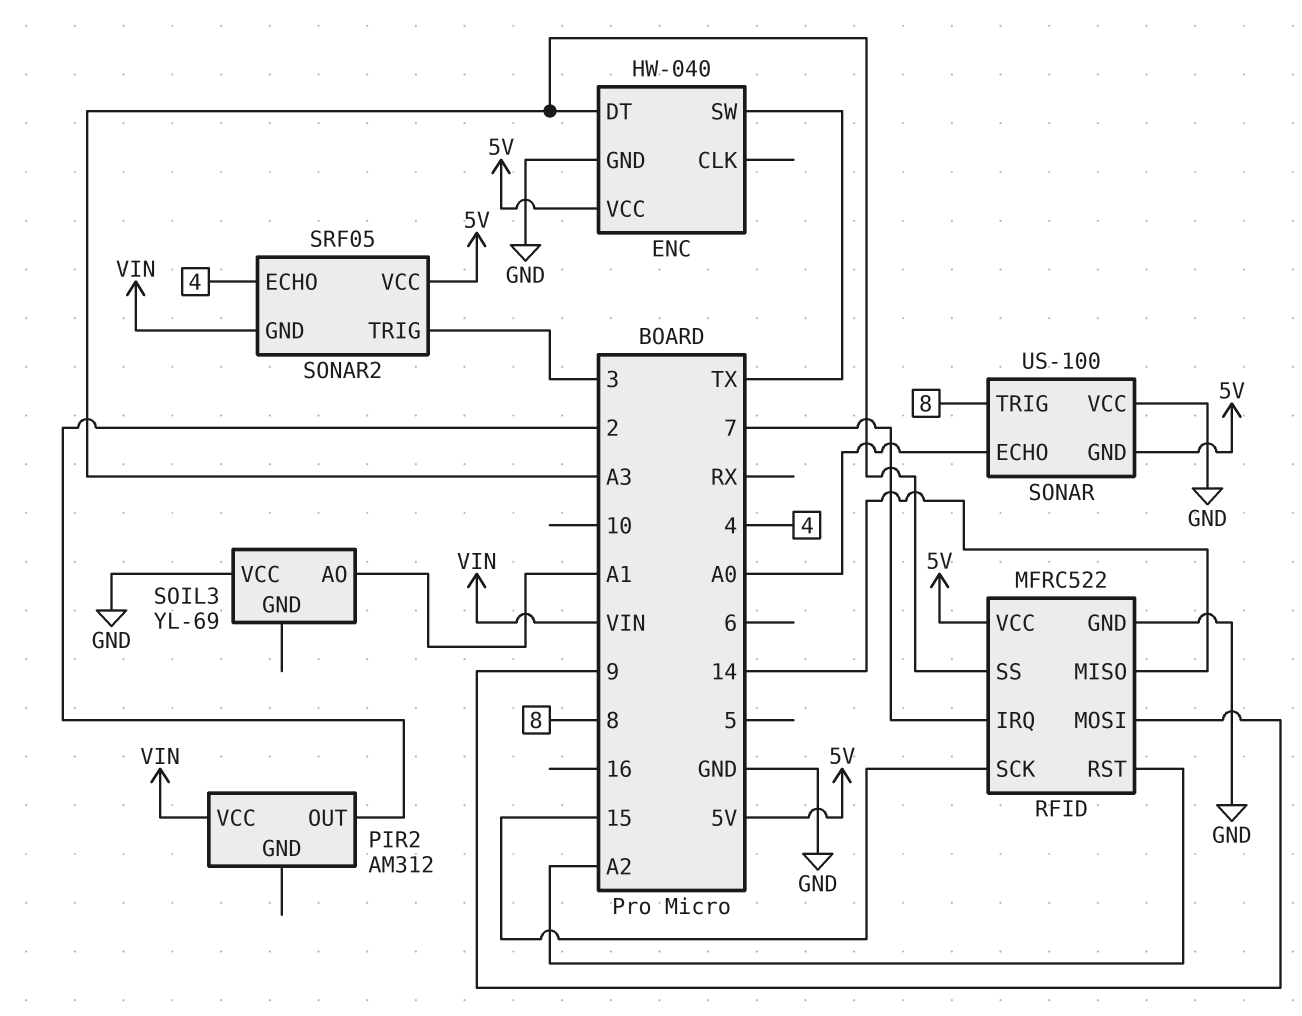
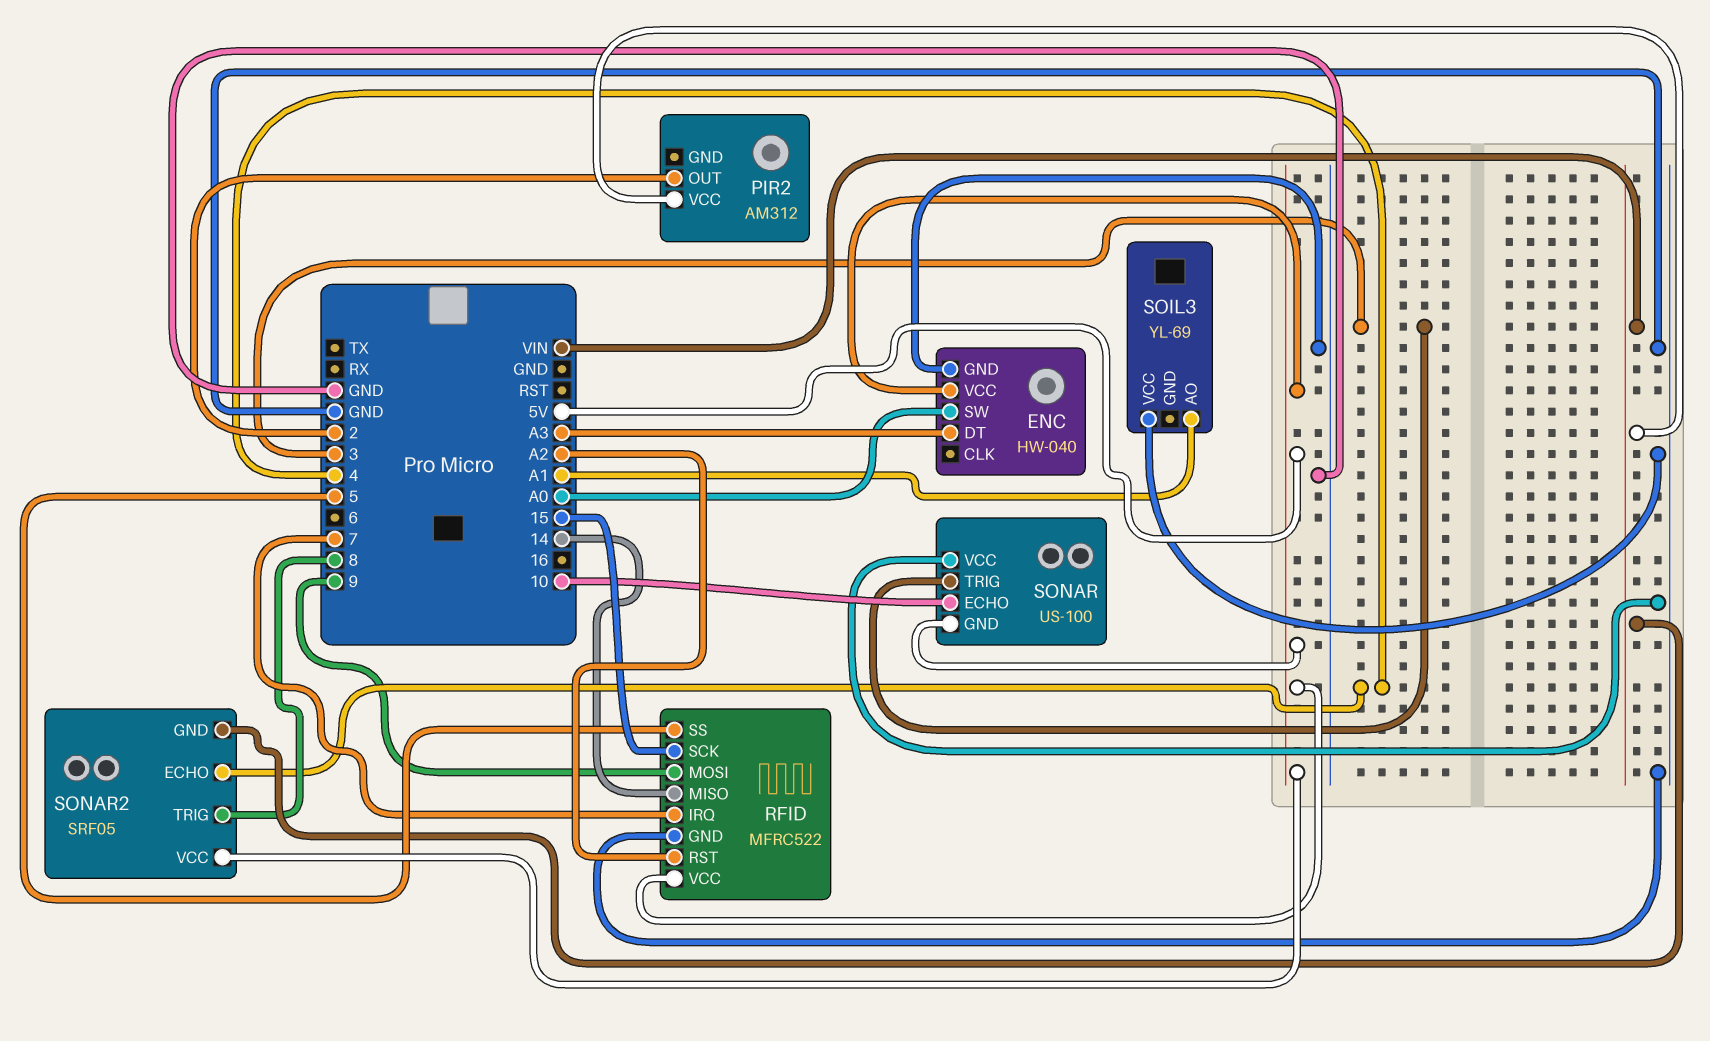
ENC pin SW: TX -> A0
RFID pin SS: A3 -> 5
SONAR pin ECHO: A0 -> 10
SONAR pin TRIG: 8 -> 3
SONAR2 pin TRIG: 3 -> 8

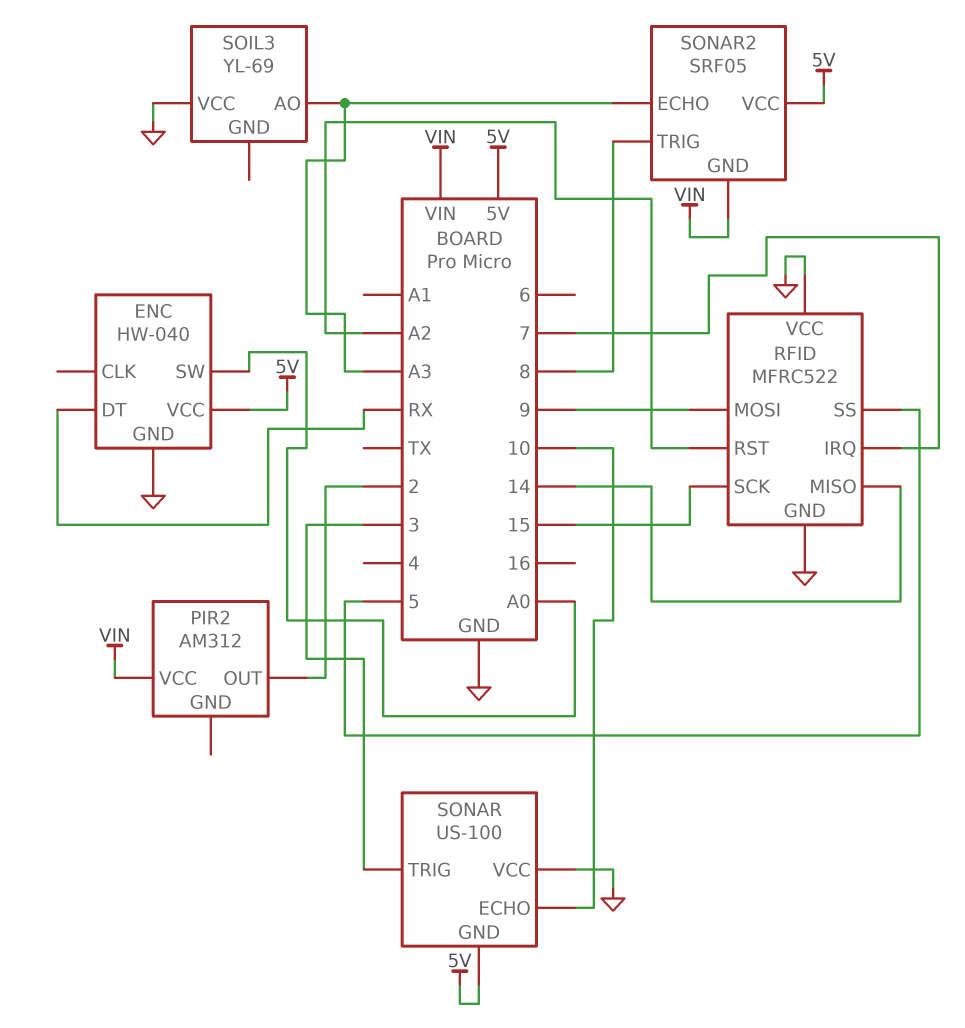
ENC pin DT: A3 -> RX
RFID pin VCC: 5V -> GND
SOIL3 pin AO: A1 -> A3
SONAR2 pin ECHO: 4 -> A3

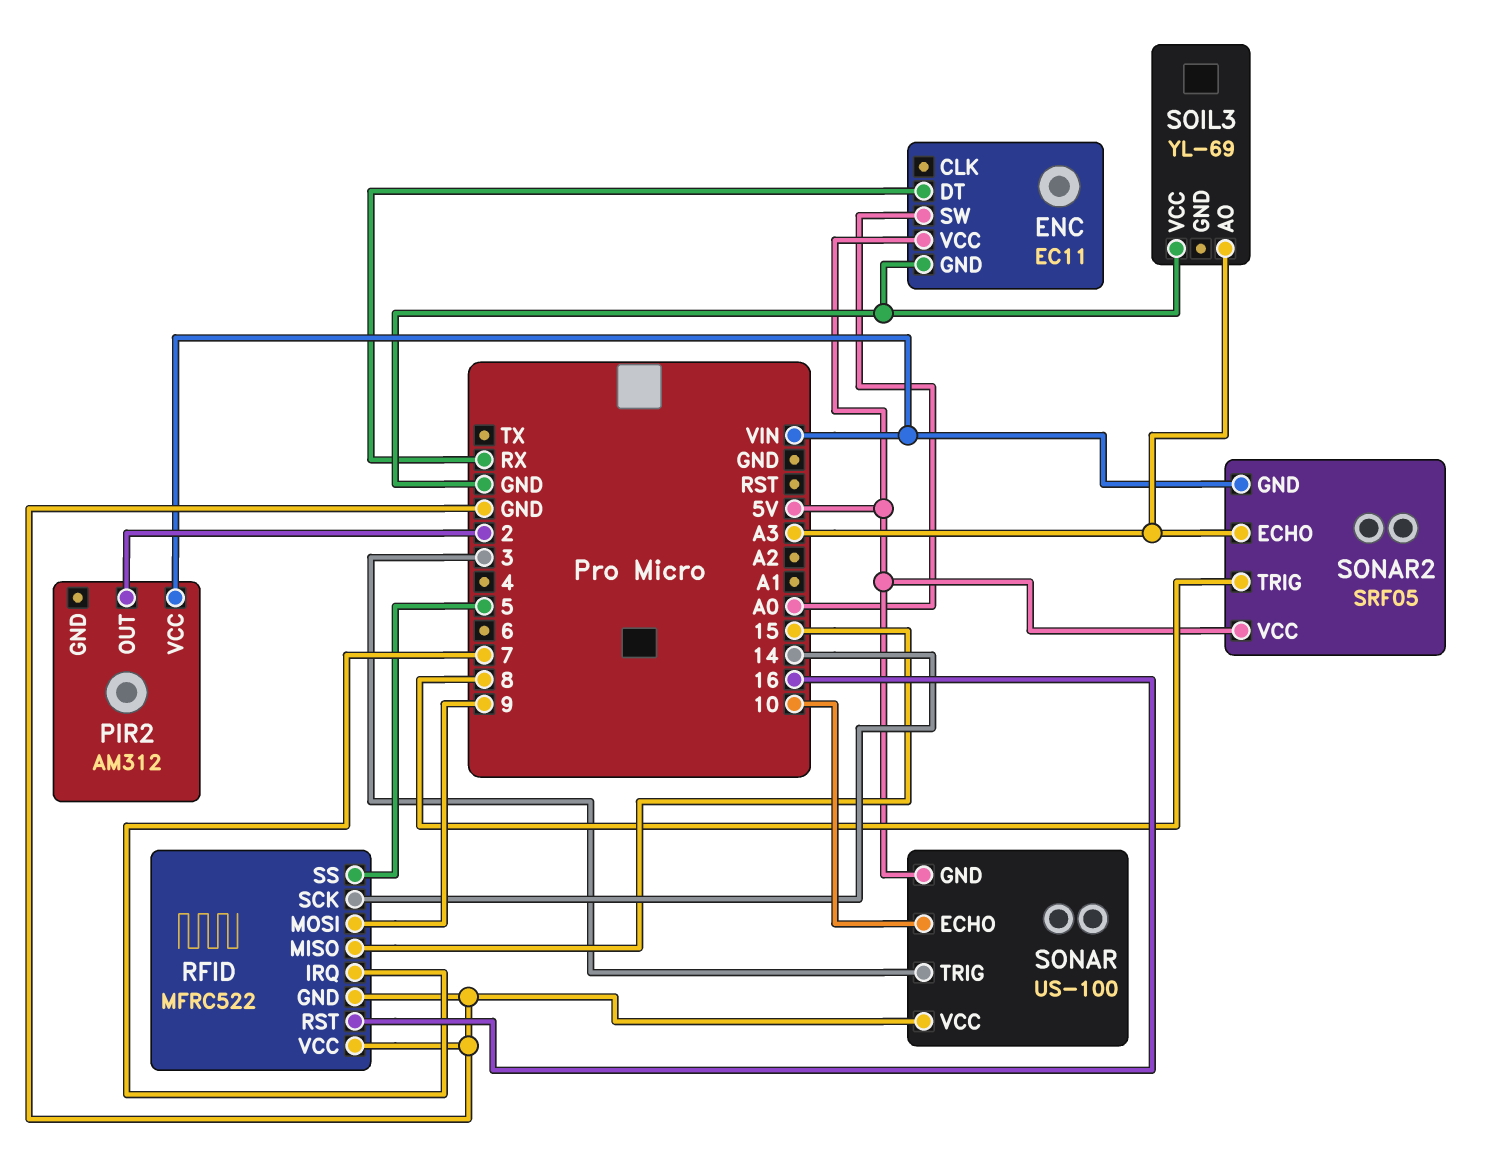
ENC: HW-040 -> EC11
RFID pin MISO: 14 -> 15
RFID pin RST: A2 -> 16
RFID pin SCK: 15 -> 14

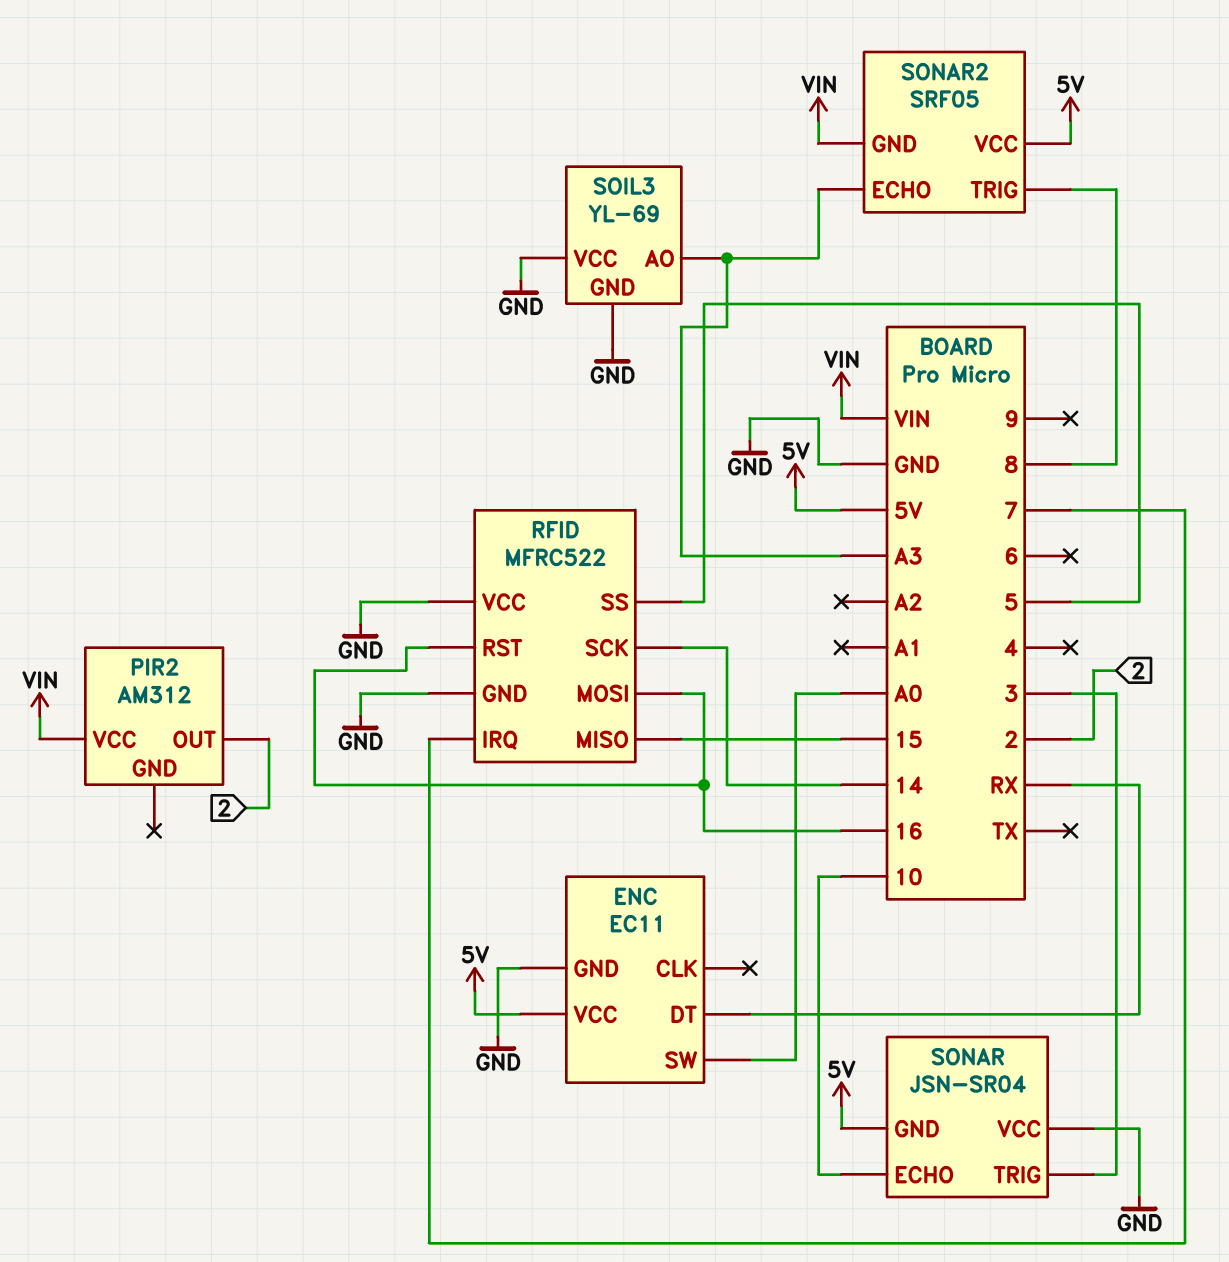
RFID pin MOSI: 9 -> 16
SOIL3 pin GND: none -> GND
SONAR: US-100 -> JSN-SR04

